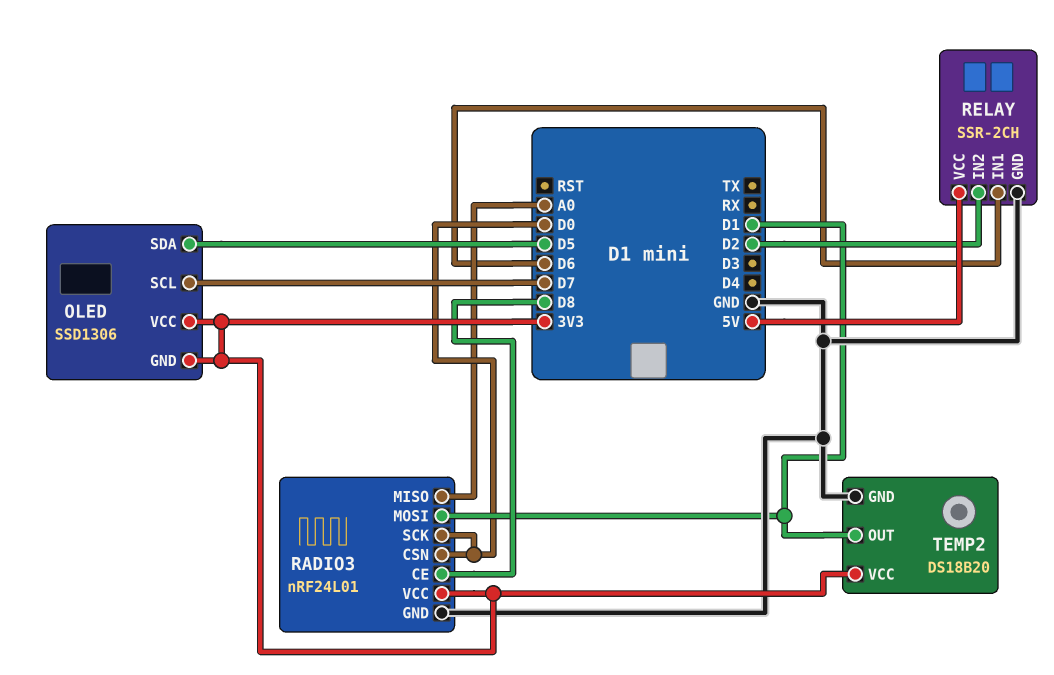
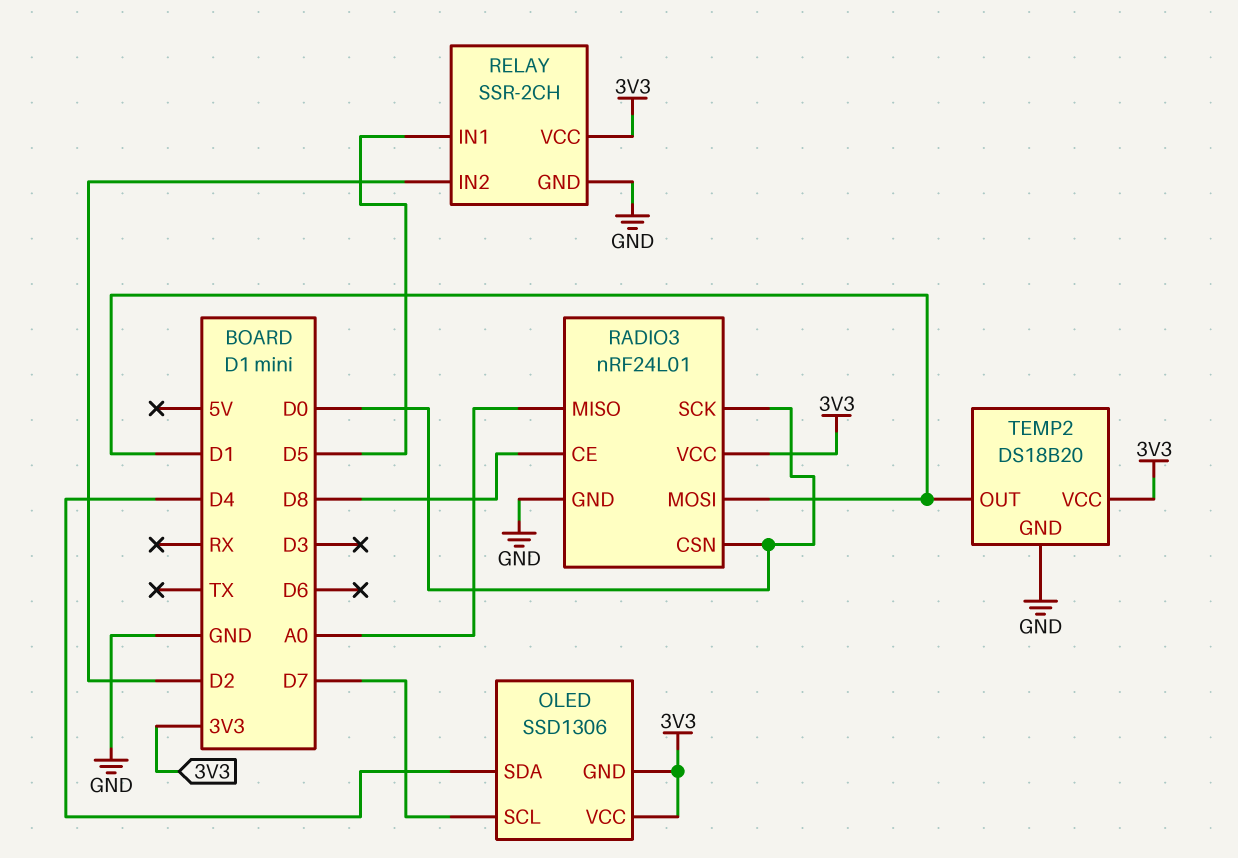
OLED pin SDA: D5 -> D4
RELAY pin IN1: D6 -> D5
RELAY pin VCC: 5V -> 3V3

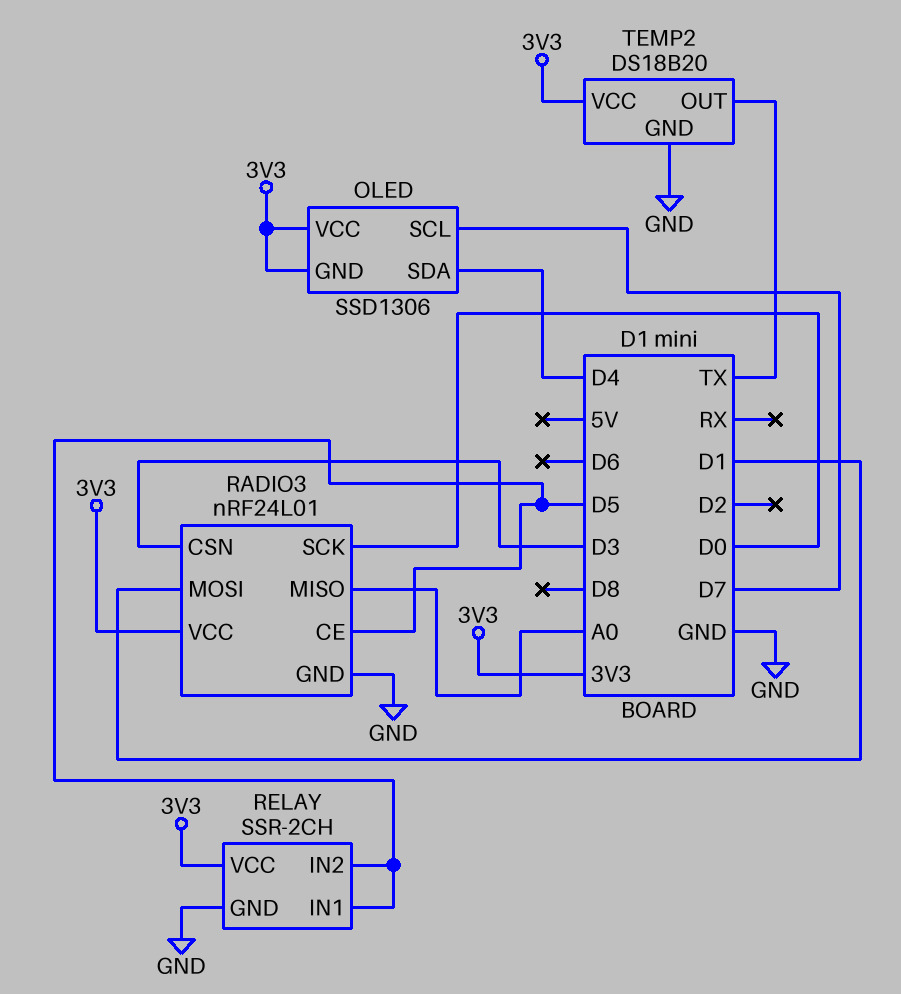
RADIO3 pin CE: D8 -> D5
RADIO3 pin CSN: D0 -> D3
RELAY pin IN2: D2 -> D5
TEMP2 pin OUT: D1 -> TX

